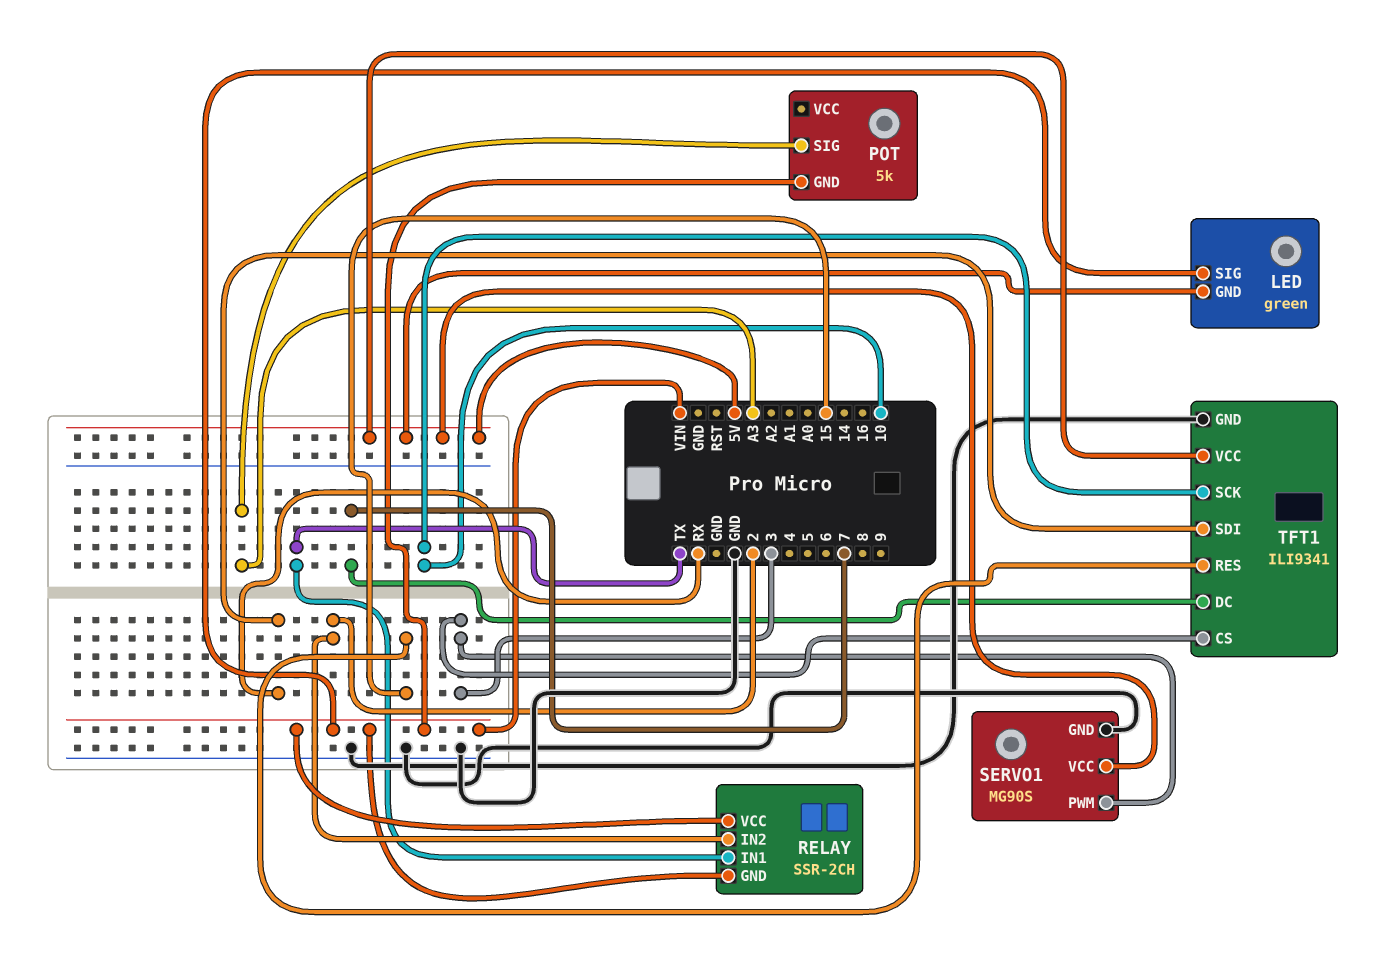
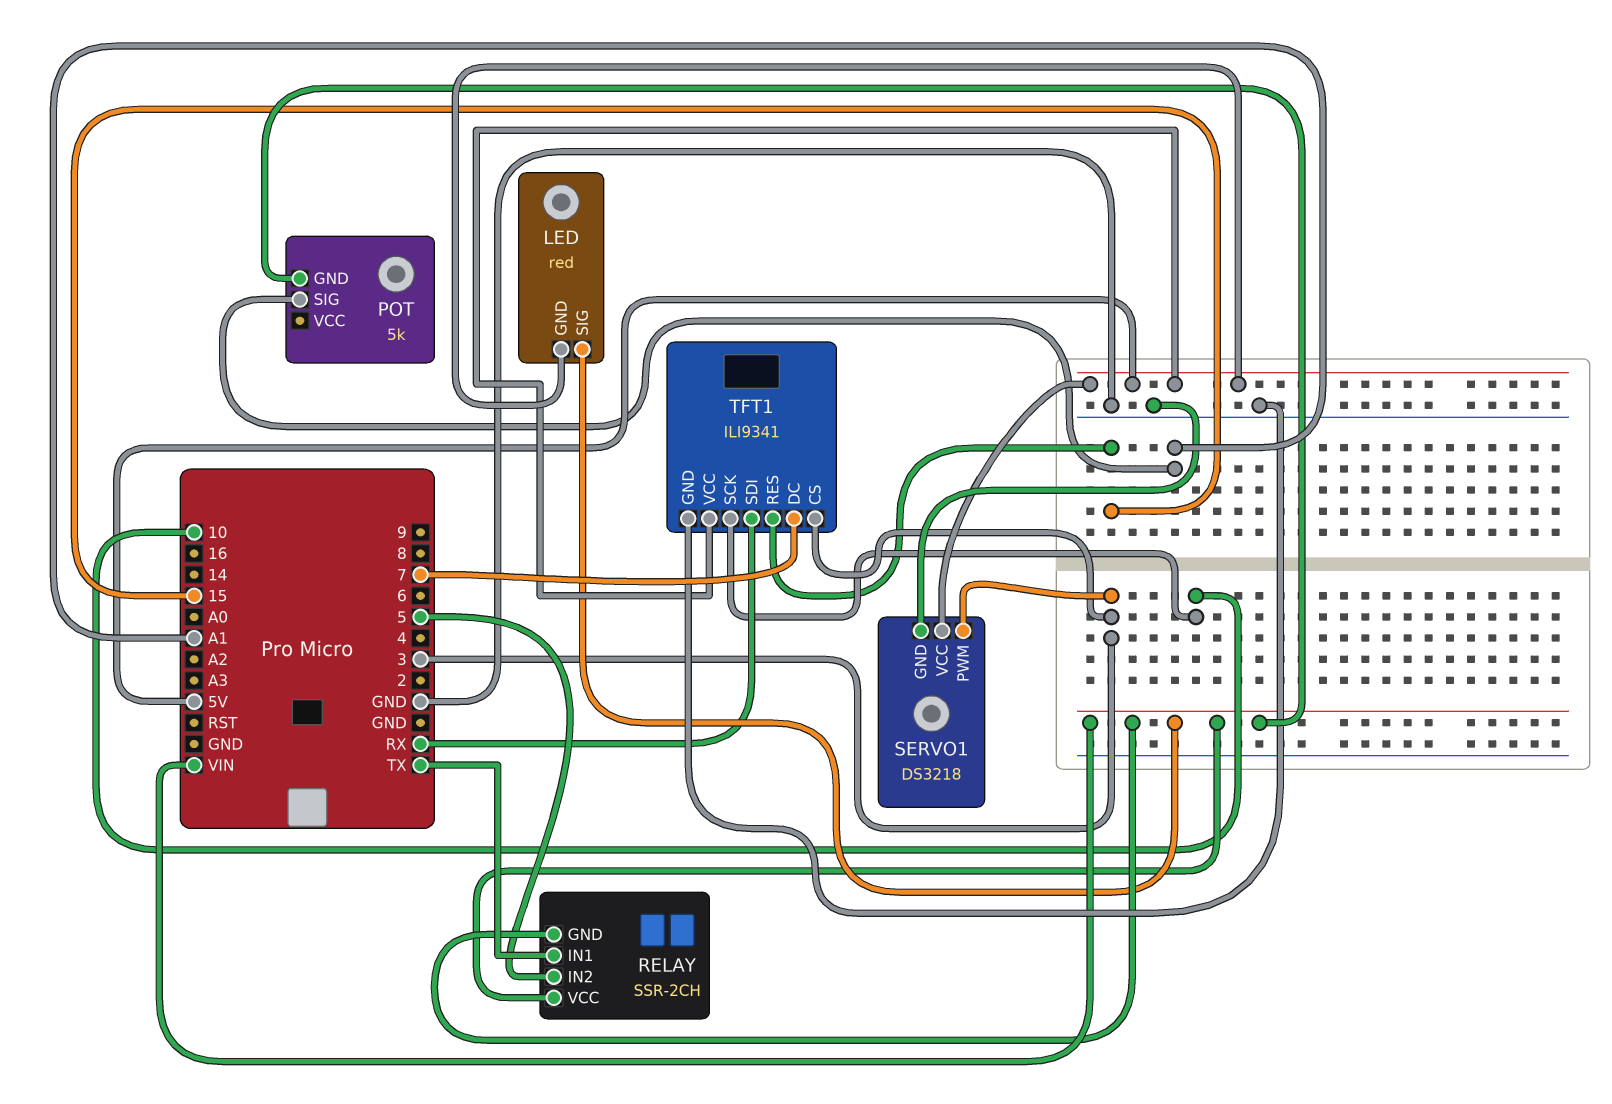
LED: green -> red
POT pin SIG: A3 -> A1
RELAY pin IN2: 2 -> 5
SERVO1: MG90S -> DS3218

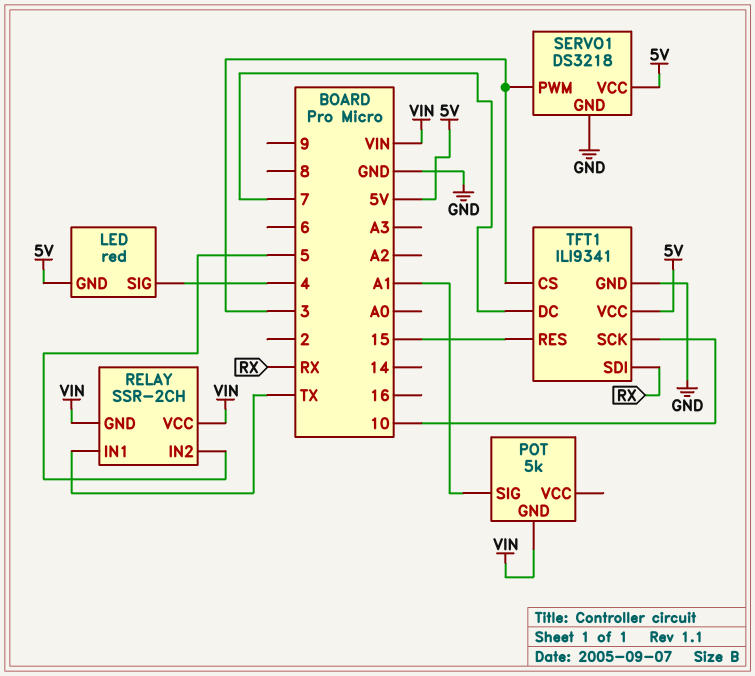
LED pin SIG: VIN -> 4

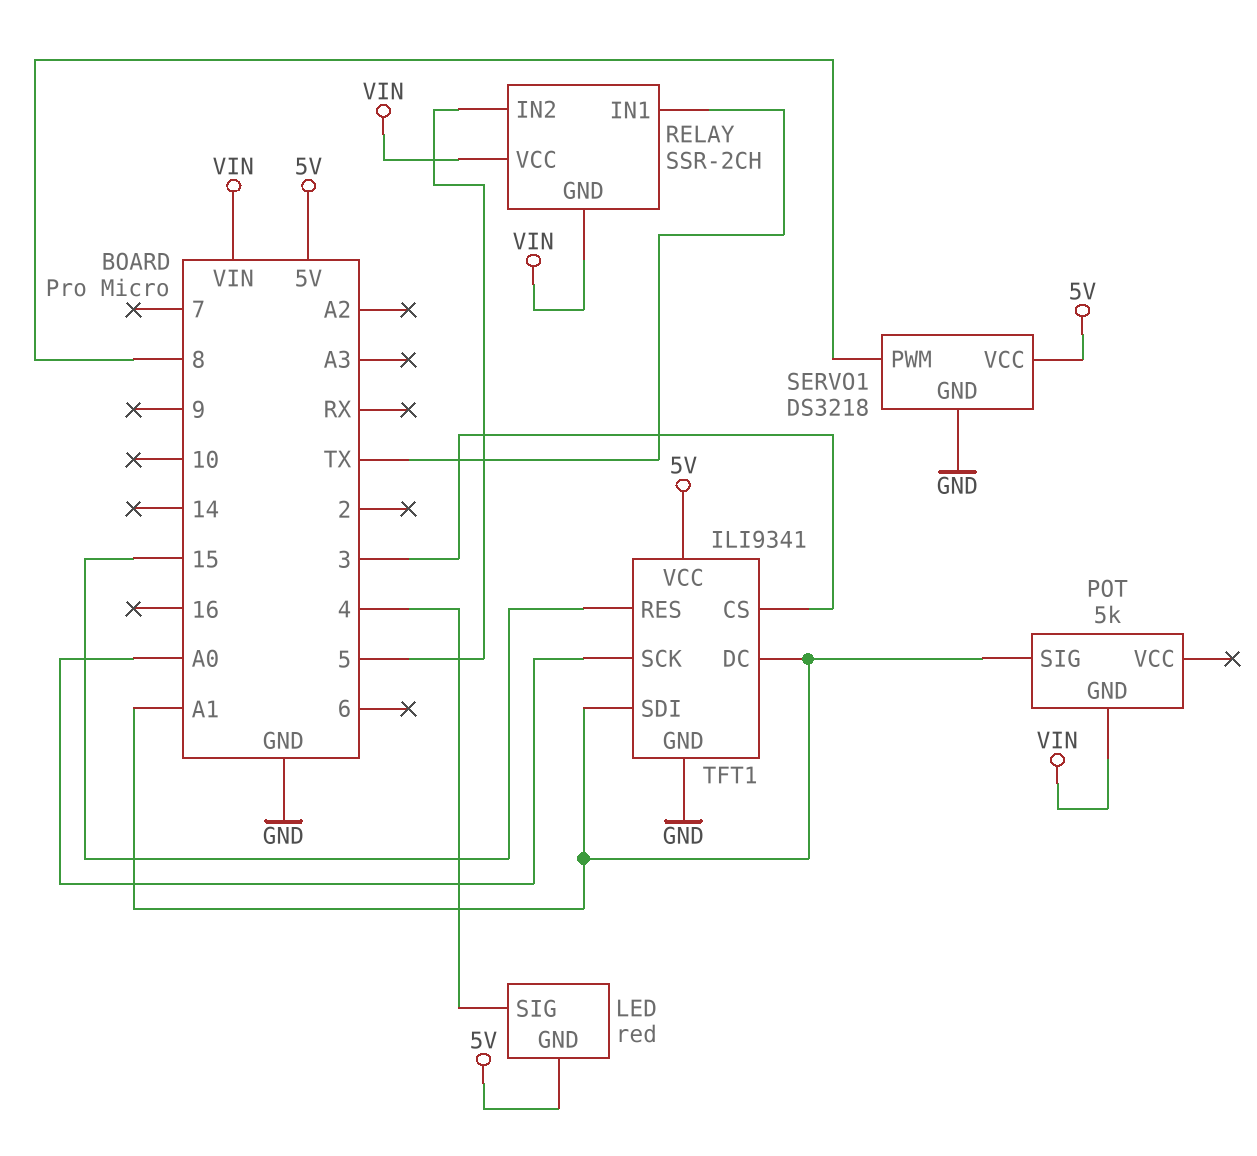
SERVO1 pin PWM: 3 -> 8
TFT1 pin DC: 7 -> A1
TFT1 pin SCK: 10 -> A0
TFT1 pin SDI: RX -> A1

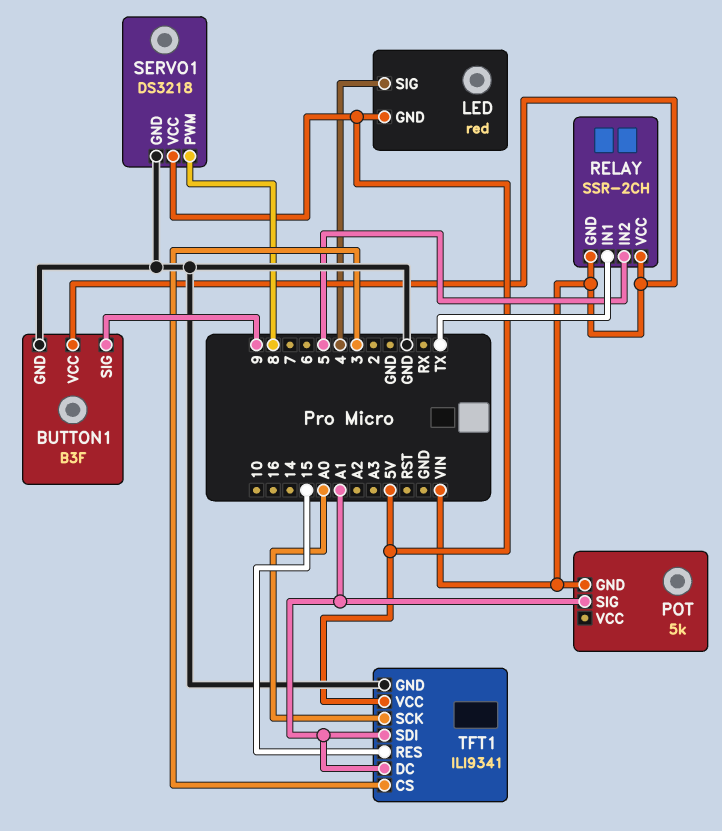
BUTTON1: none -> B3F
BUTTON1 pin GND: none -> GND
BUTTON1 pin SIG: none -> 9
BUTTON1 pin VCC: none -> VIN

